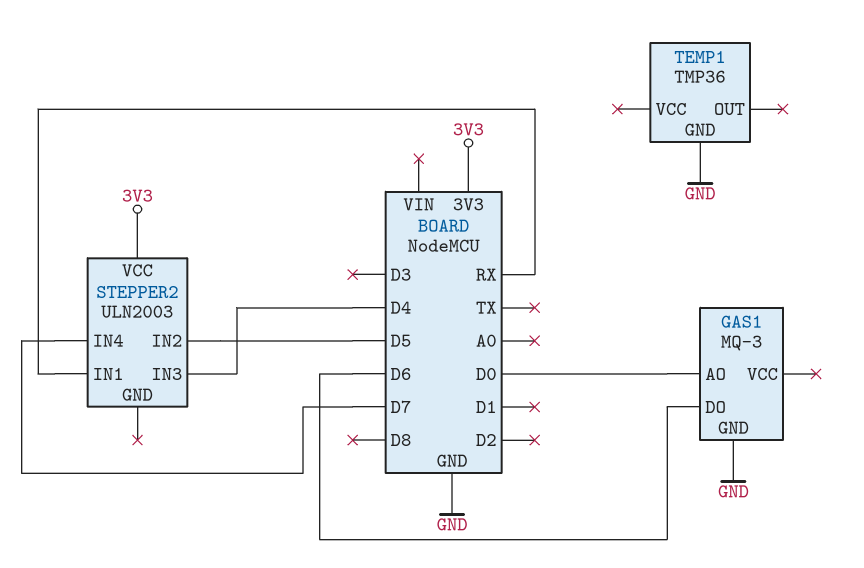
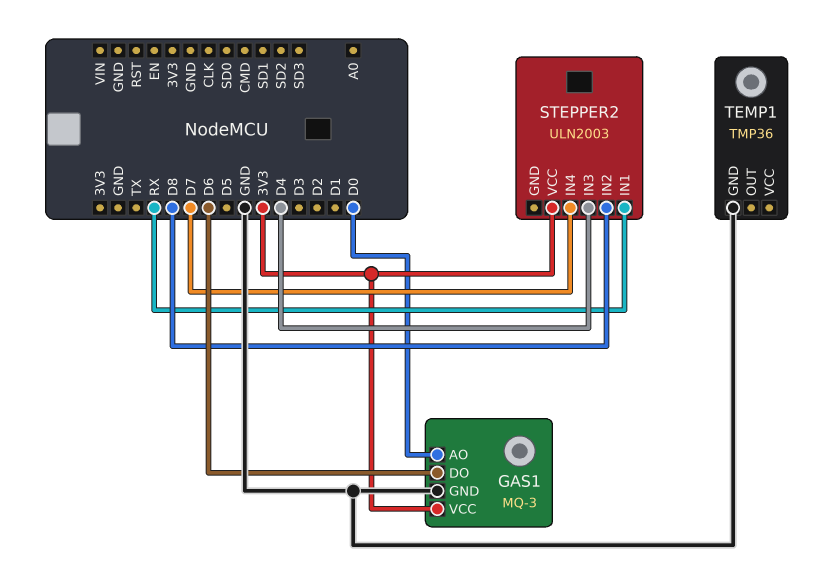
GAS1 pin VCC: none -> 3V3
STEPPER2 pin IN2: D5 -> D8

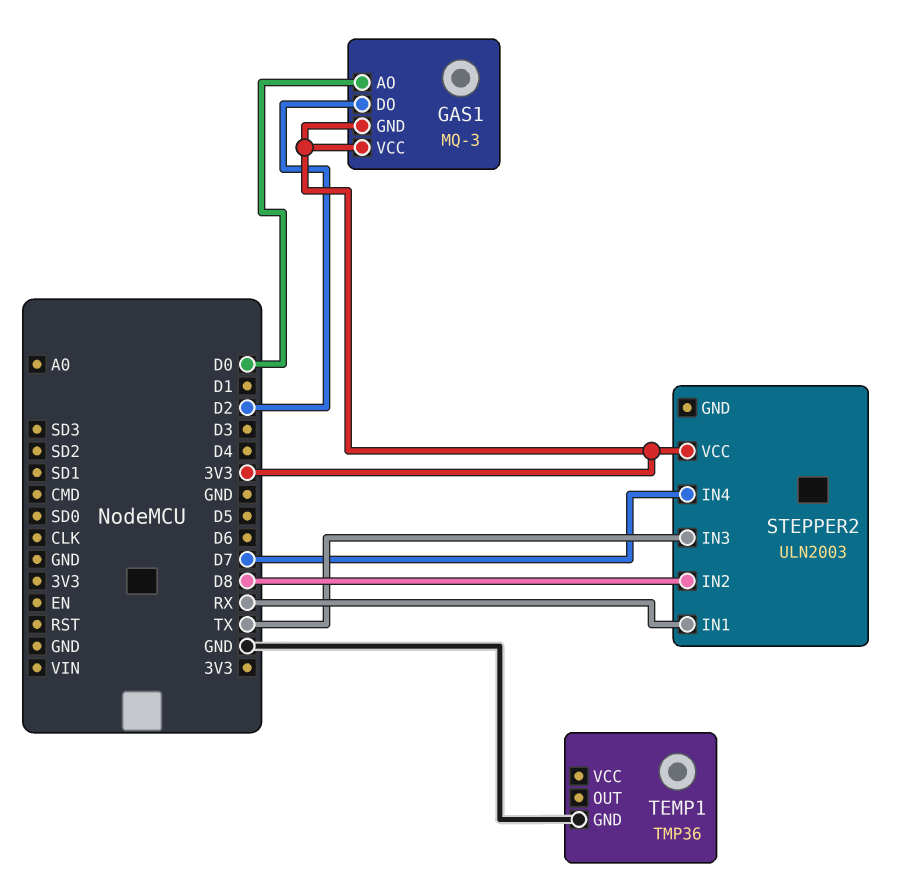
GAS1 pin DO: D6 -> D2
GAS1 pin GND: GND -> 3V3
STEPPER2 pin IN3: D4 -> TX

